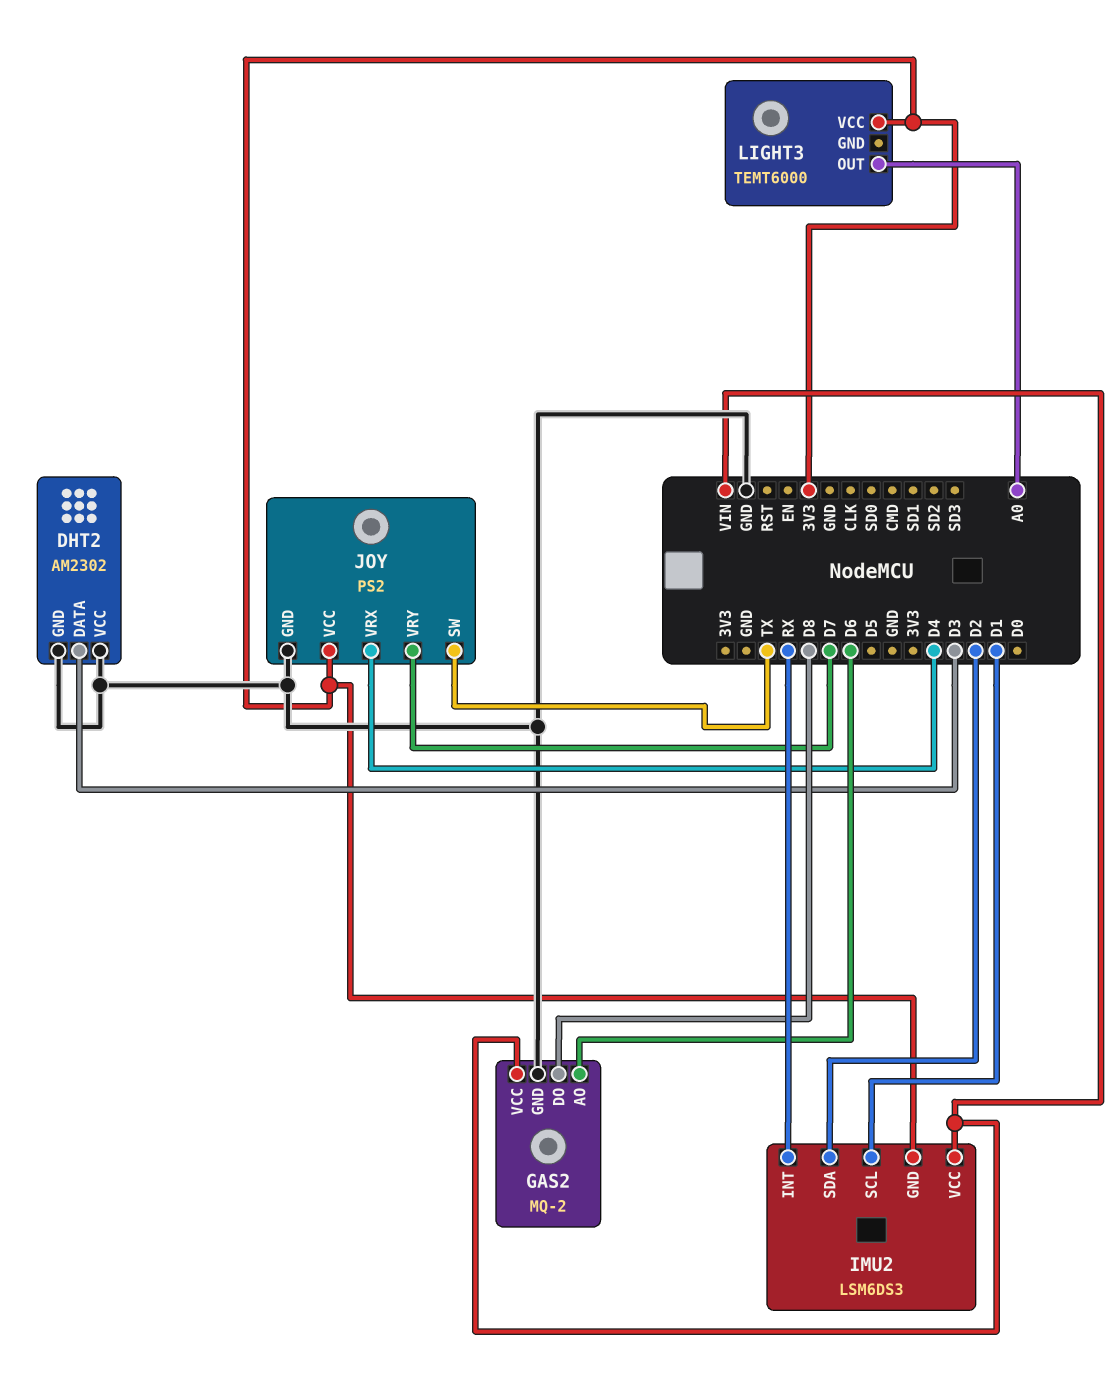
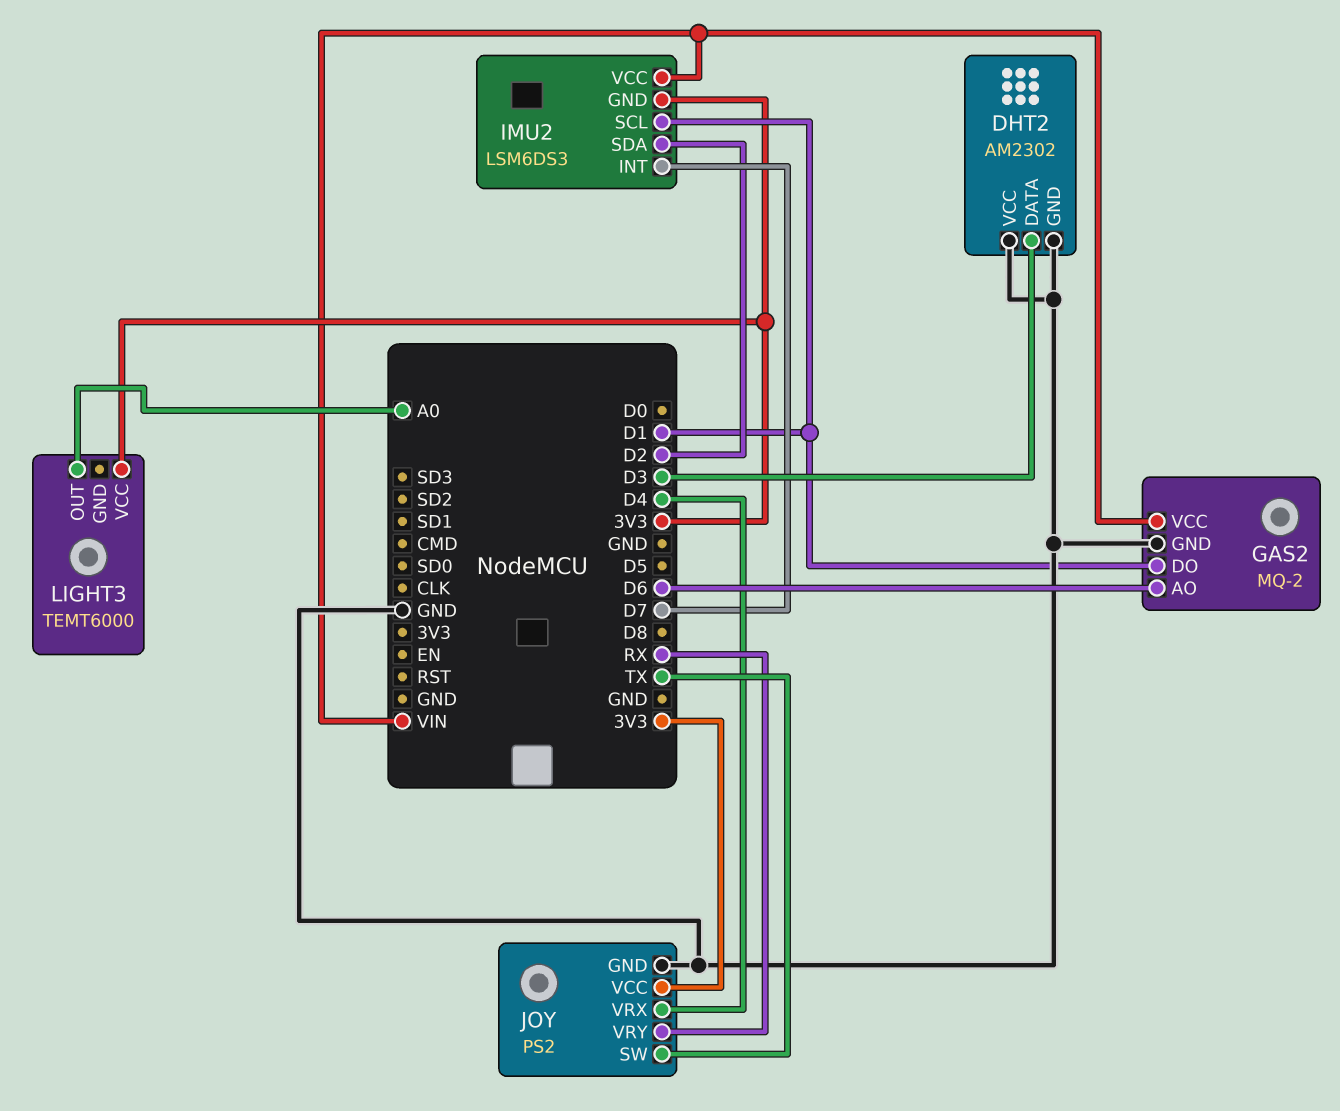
GAS2 pin DO: D8 -> D1
IMU2 pin INT: RX -> D7
JOY pin VRY: D7 -> RX

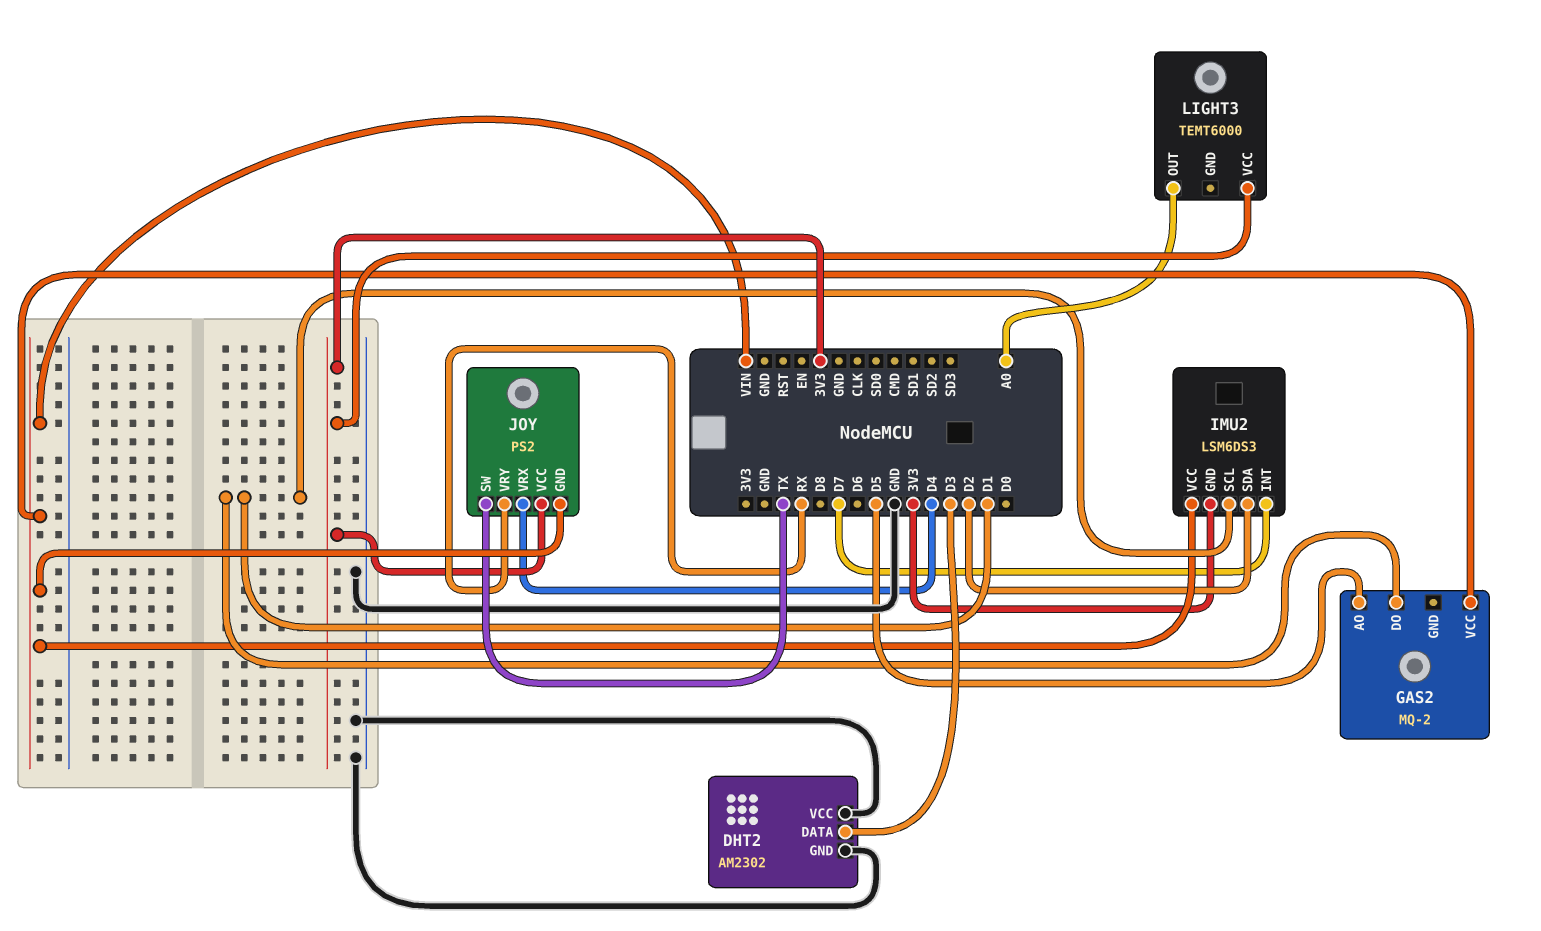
GAS2 pin AO: D6 -> D5
GAS2 pin GND: GND -> none
JOY pin GND: GND -> VIN

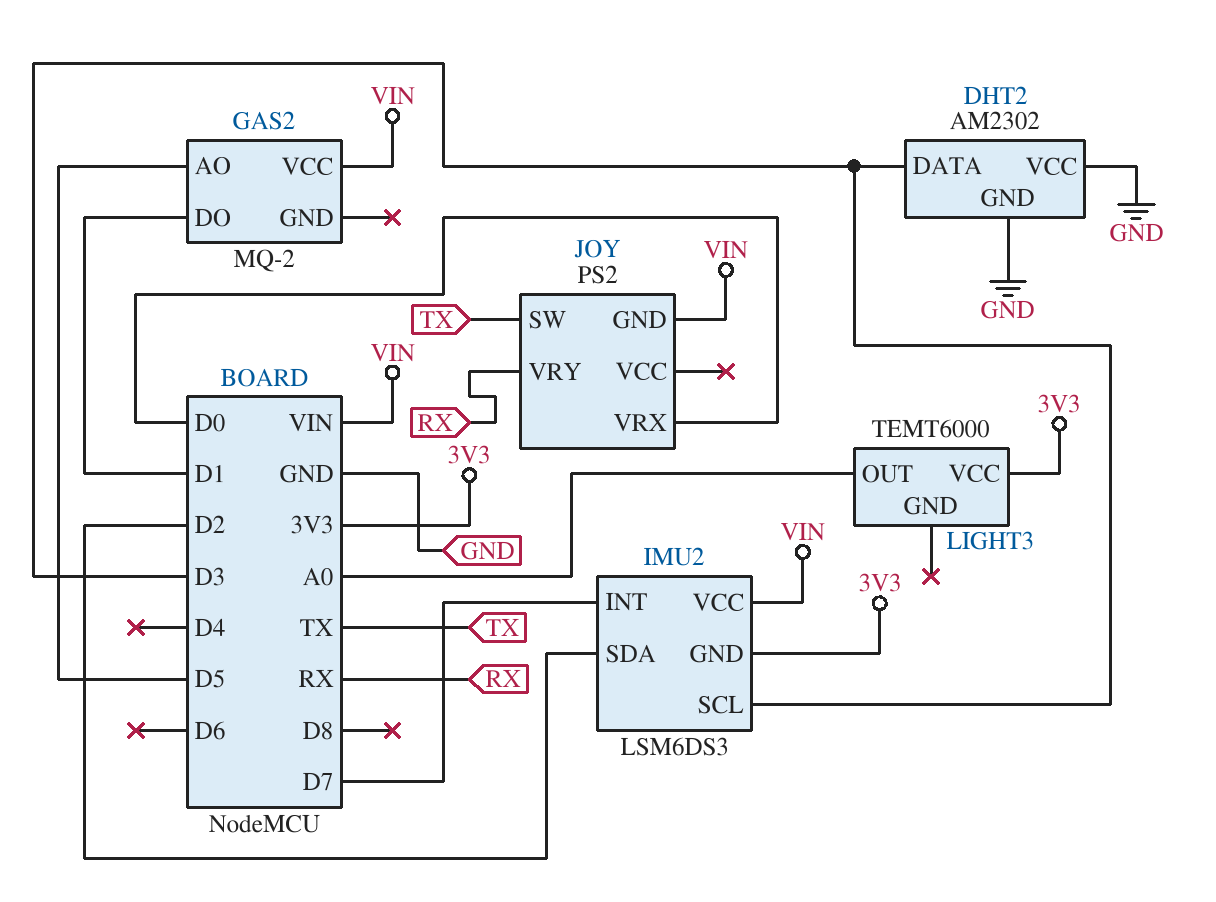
IMU2 pin SCL: D1 -> D3
JOY pin VCC: 3V3 -> none
JOY pin VRX: D4 -> D0

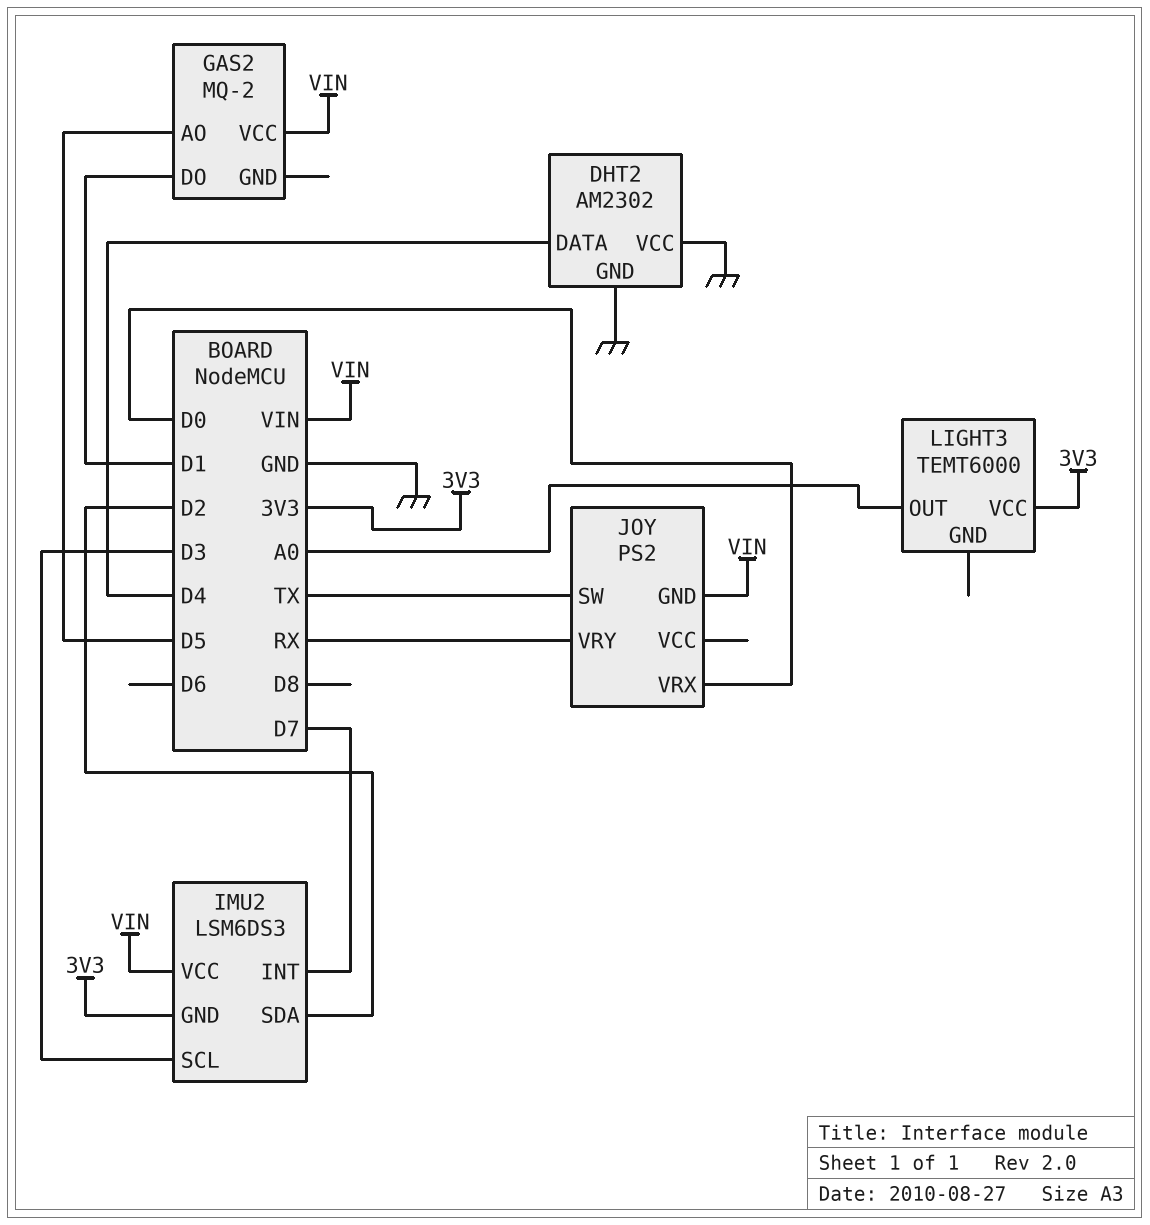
DHT2 pin DATA: D3 -> D4

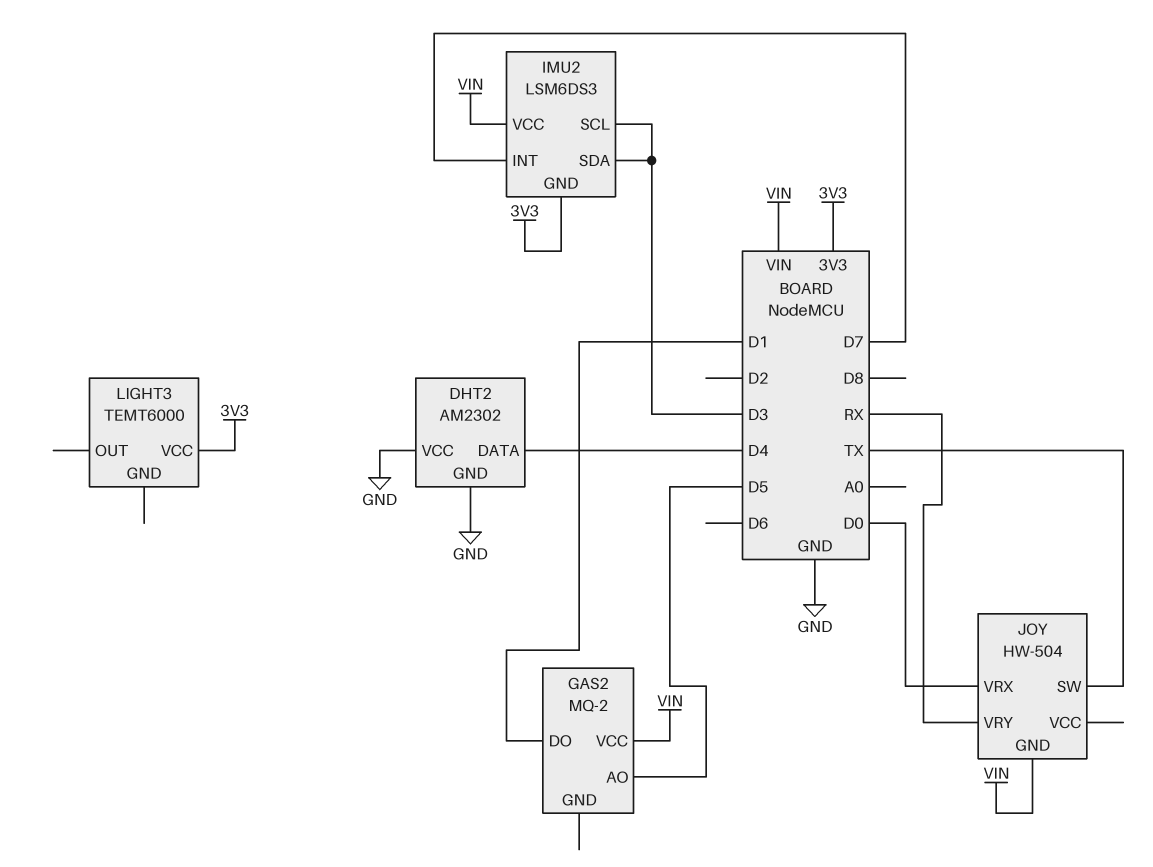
IMU2 pin SDA: D2 -> D3
JOY: PS2 -> HW-504
LIGHT3 pin OUT: A0 -> none

